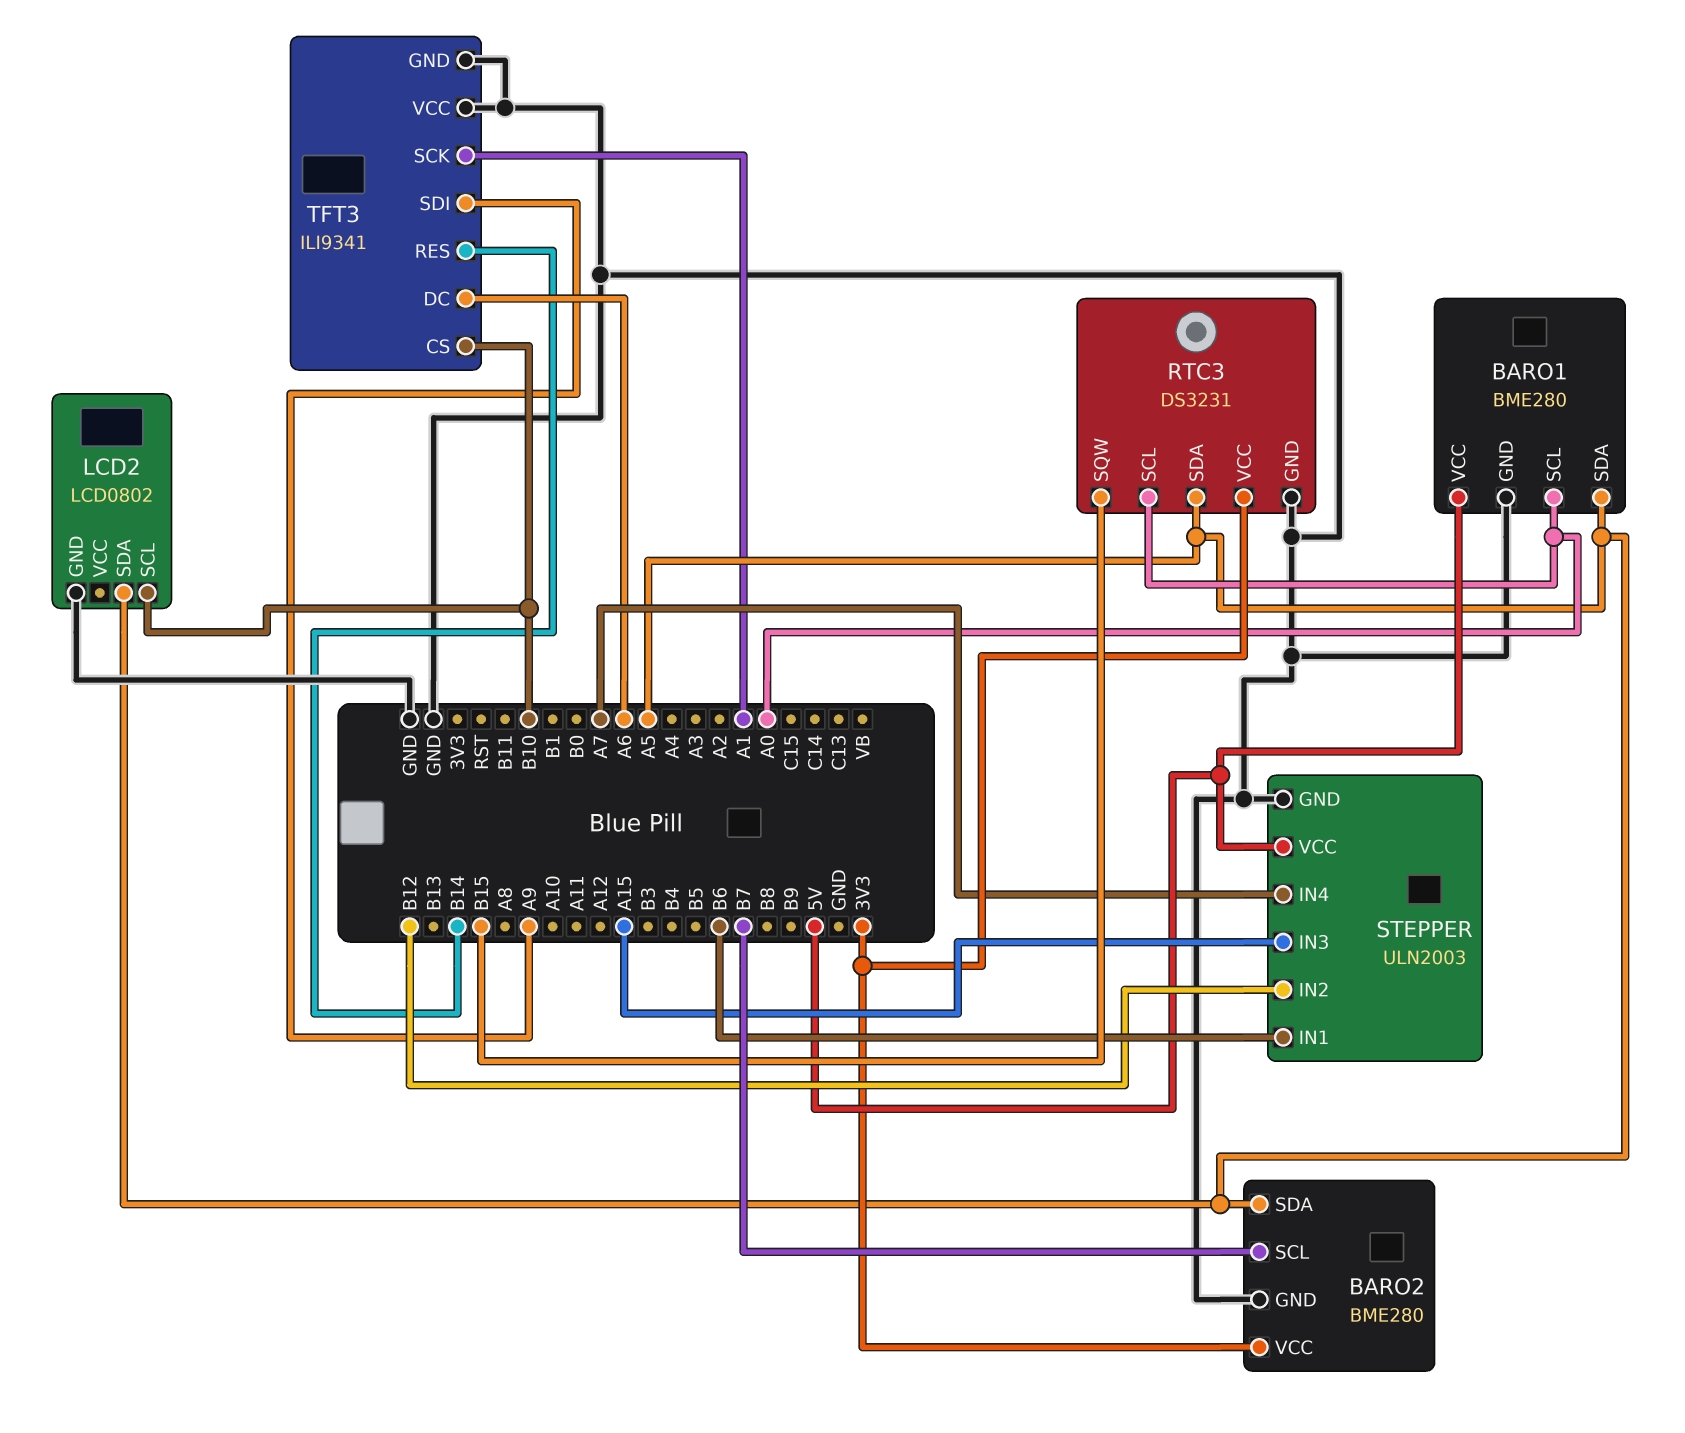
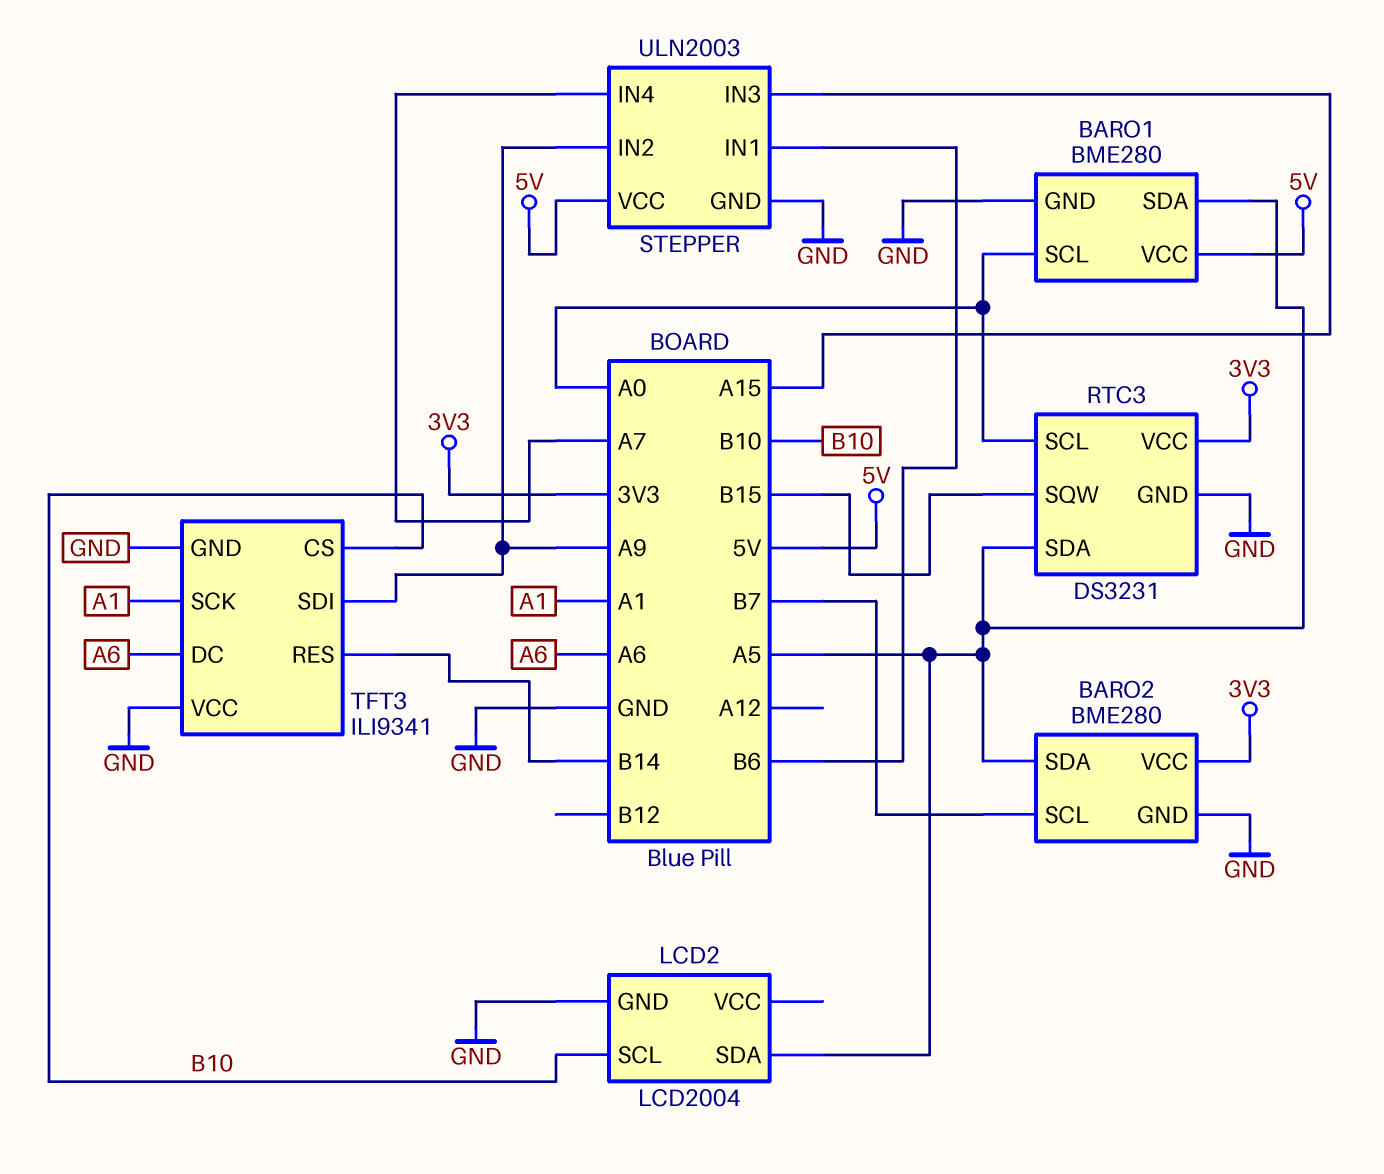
LCD2: LCD0802 -> LCD2004
STEPPER pin IN2: B12 -> A9

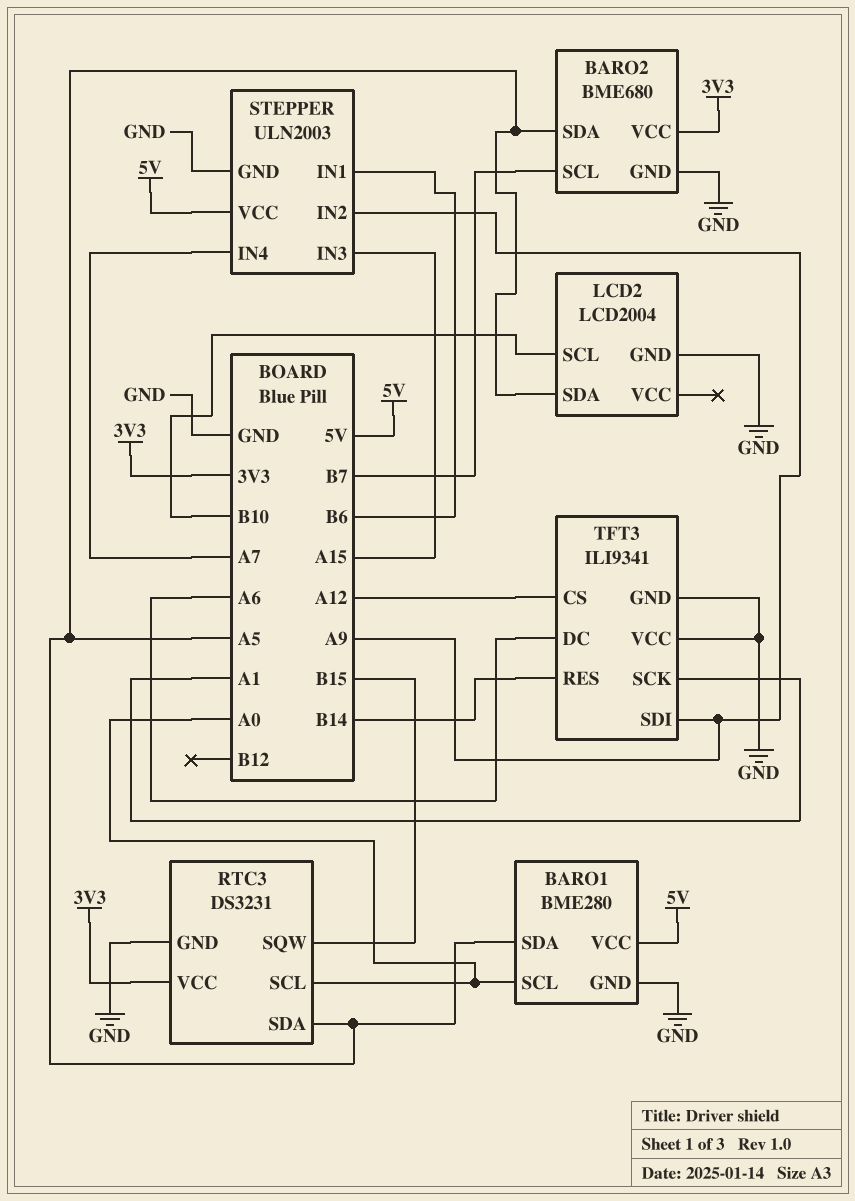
BARO2: BME280 -> BME680
TFT3 pin CS: B10 -> A12

